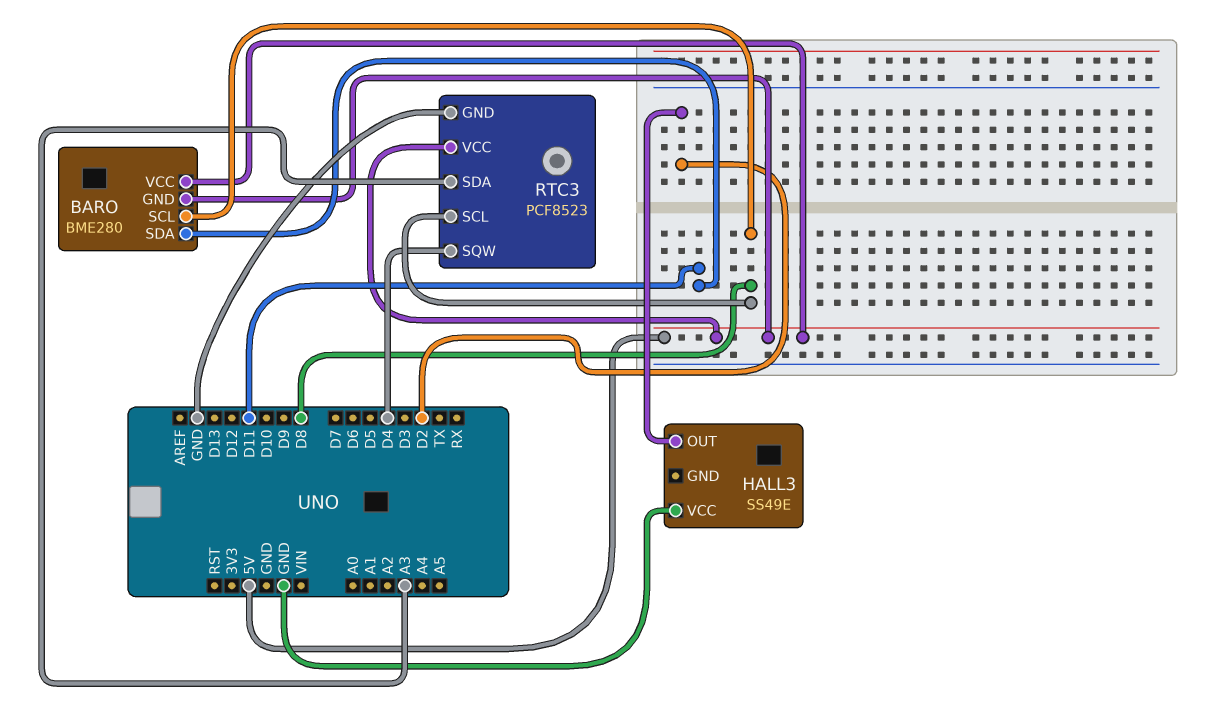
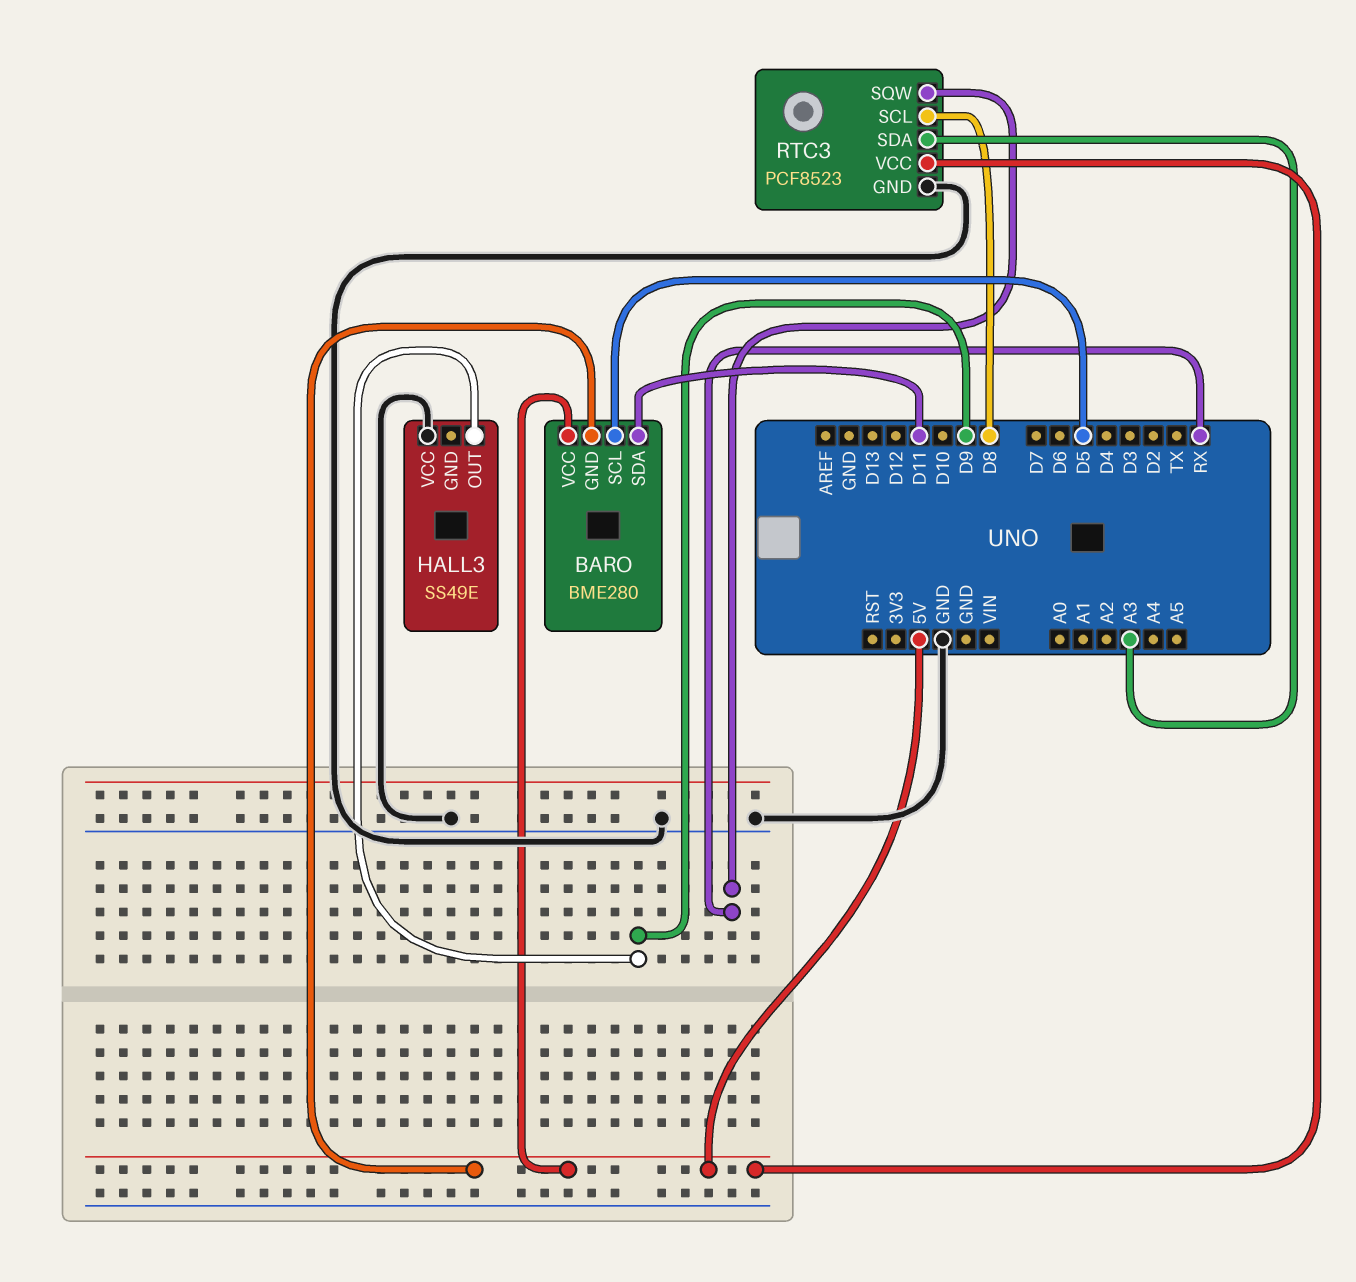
BARO pin SCL: D8 -> D5
HALL3 pin OUT: D2 -> D9
RTC3 pin SQW: D4 -> RX

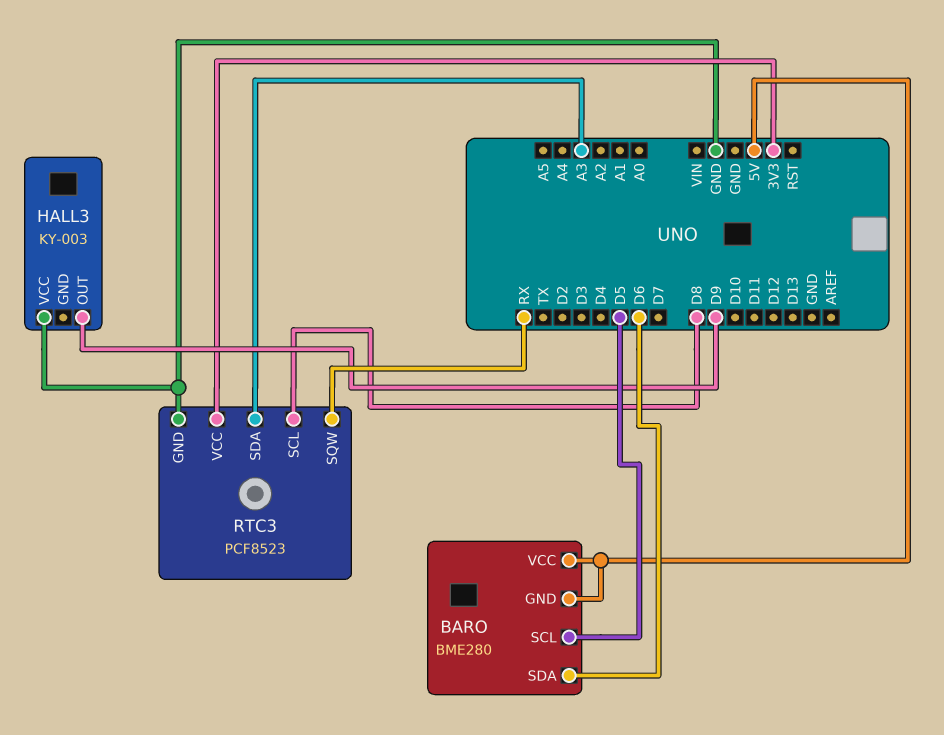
BARO pin SDA: D11 -> D6
HALL3: SS49E -> KY-003
RTC3 pin VCC: 5V -> 3V3

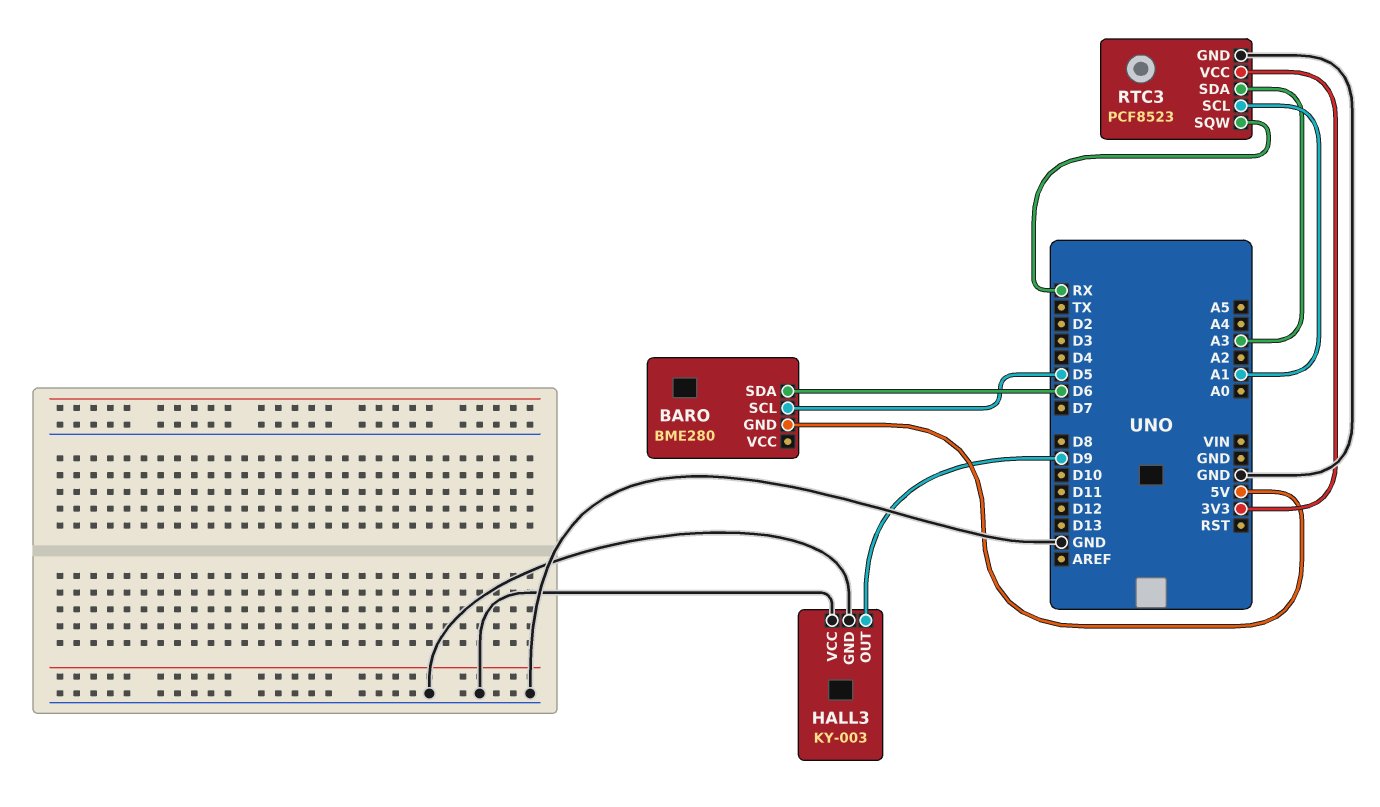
BARO pin VCC: 5V -> none
HALL3 pin GND: none -> GND
RTC3 pin SCL: D8 -> A1

